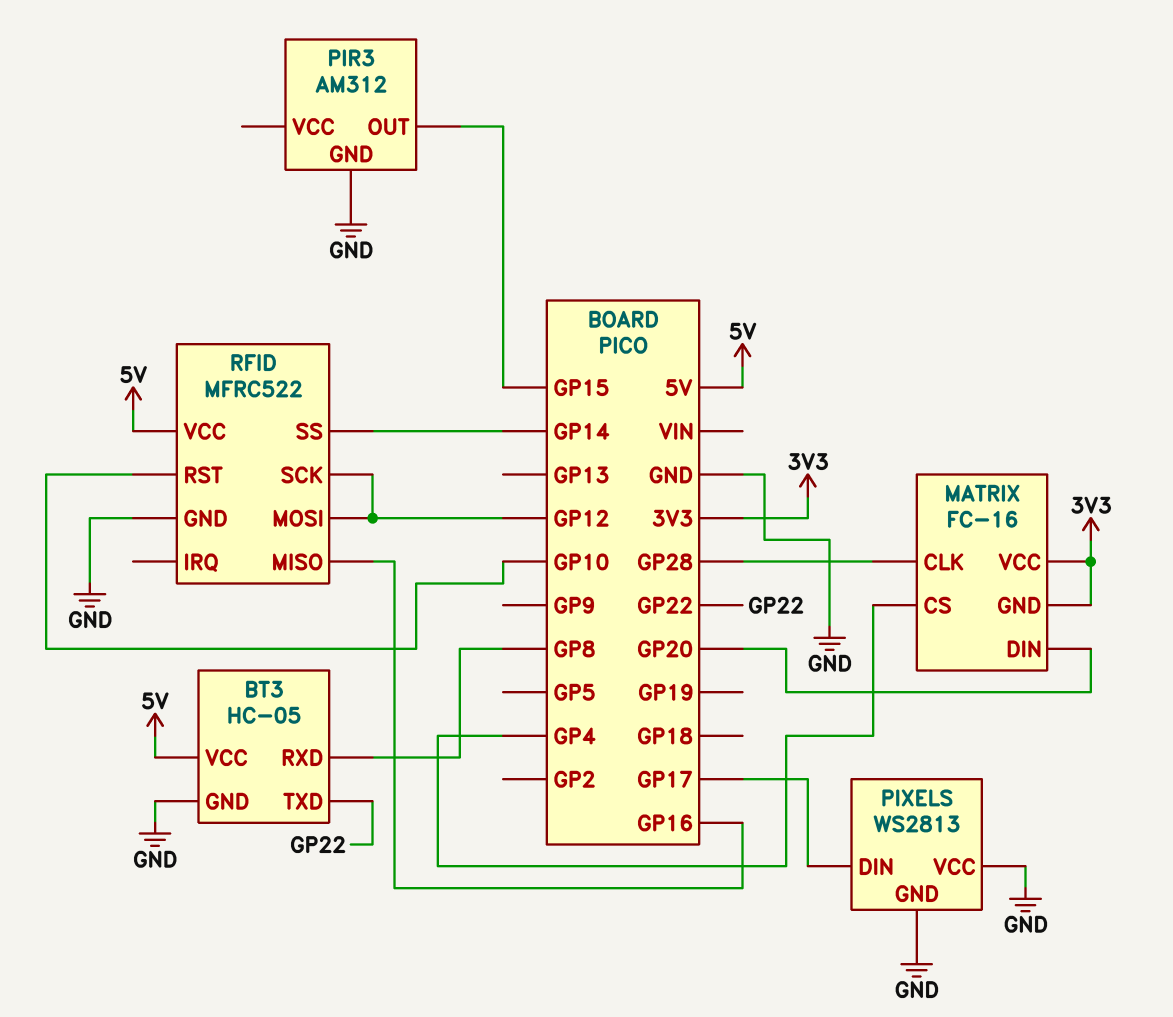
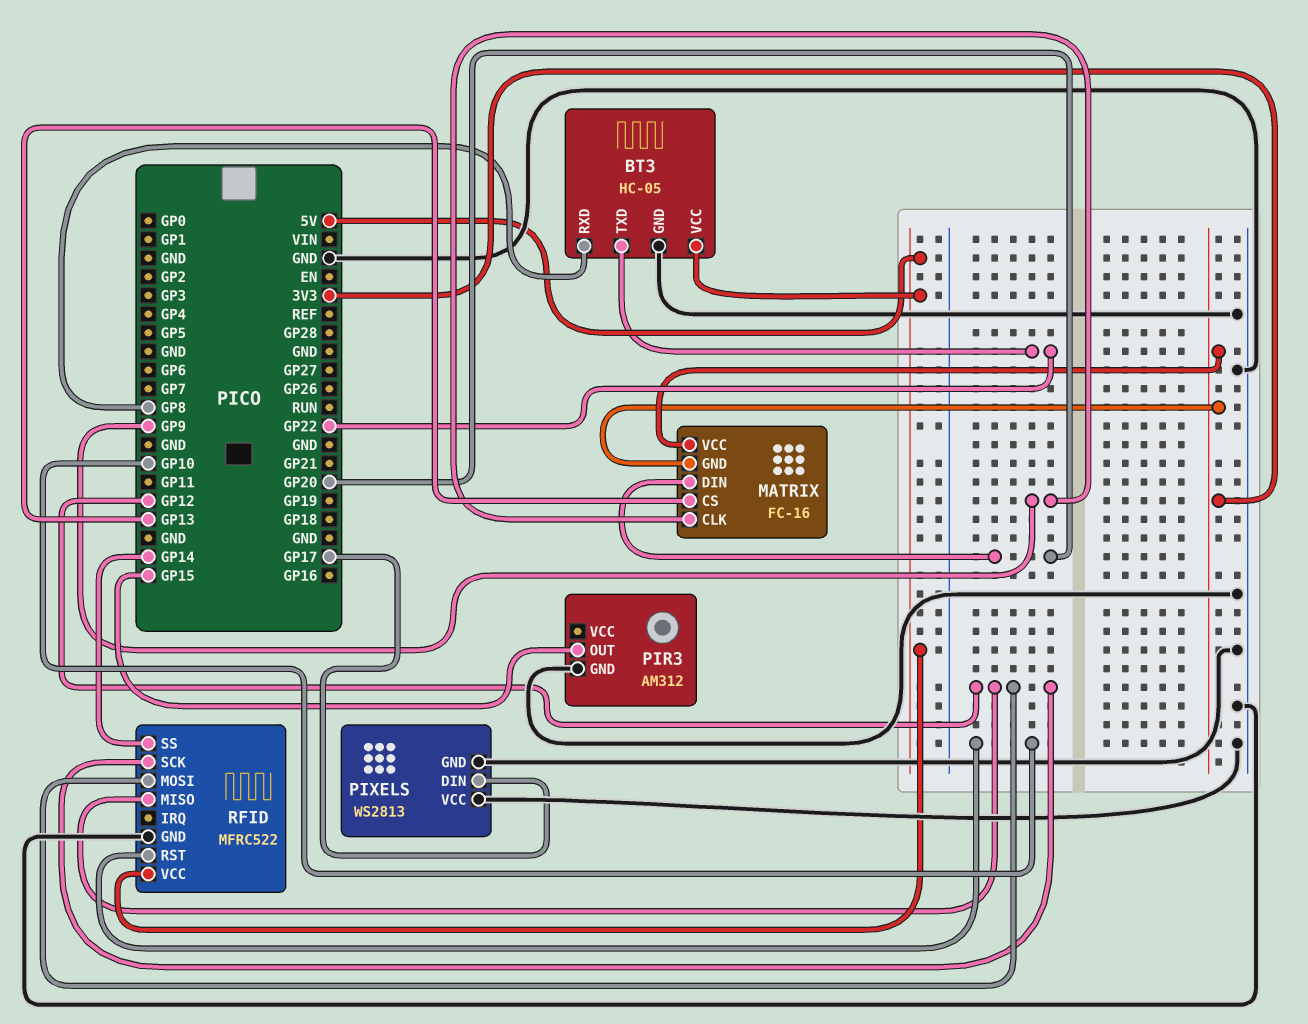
MATRIX pin CLK: GP28 -> GP9
MATRIX pin CS: GP4 -> GP13
RFID pin MISO: GP16 -> GP12

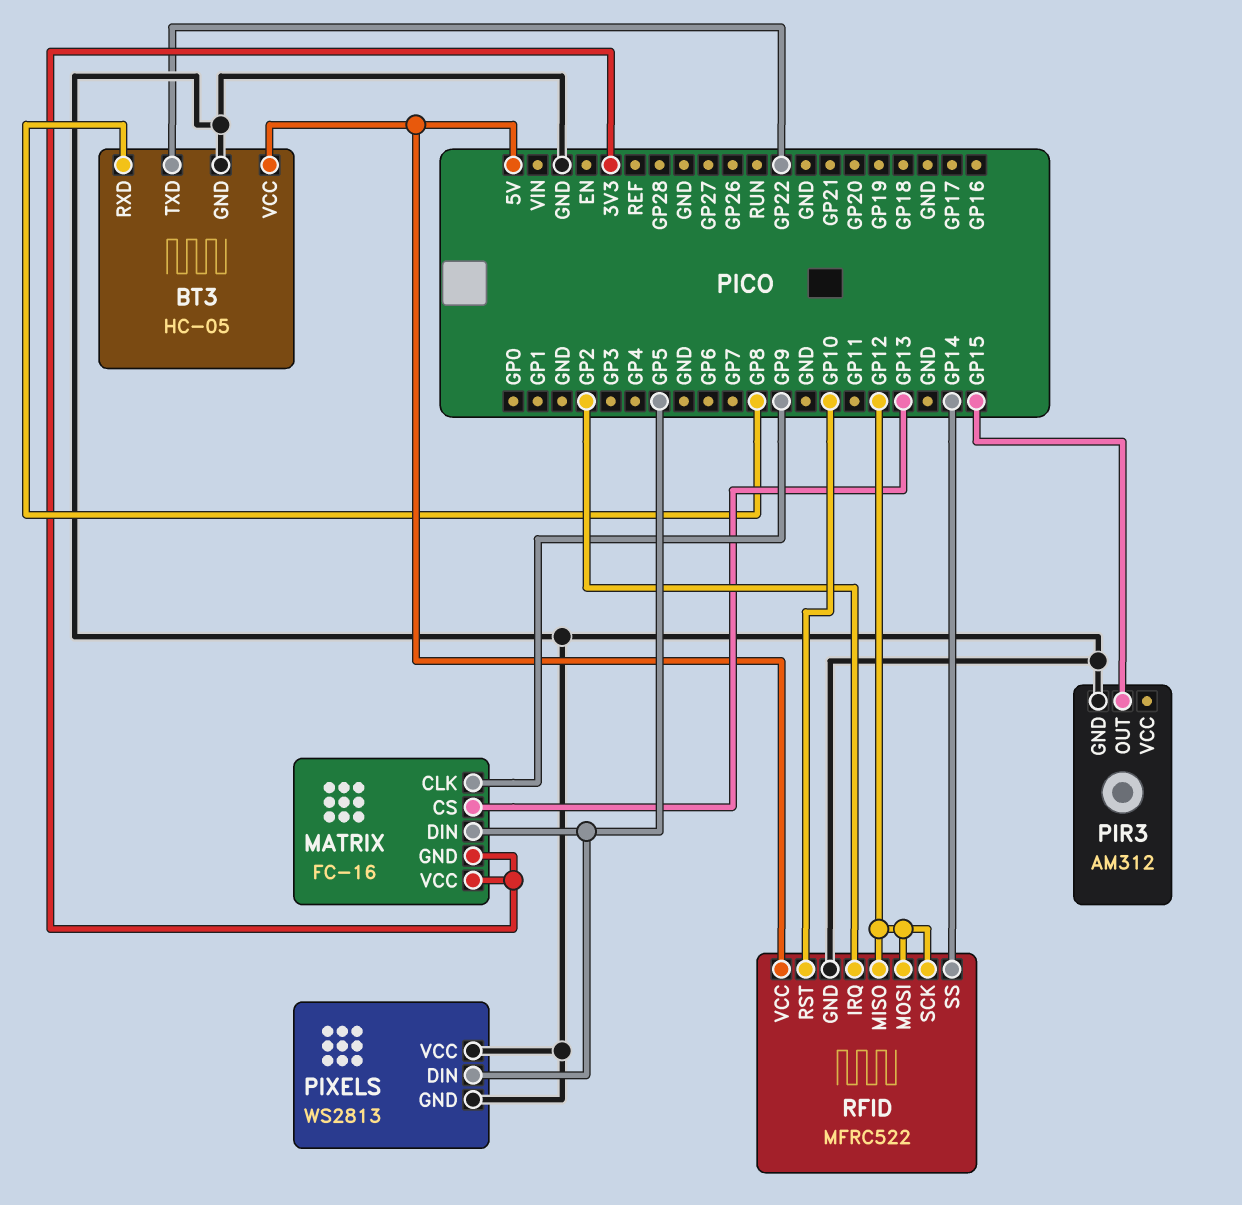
MATRIX pin DIN: GP20 -> GP5
PIXELS pin DIN: GP17 -> GP5
RFID pin IRQ: none -> GP2

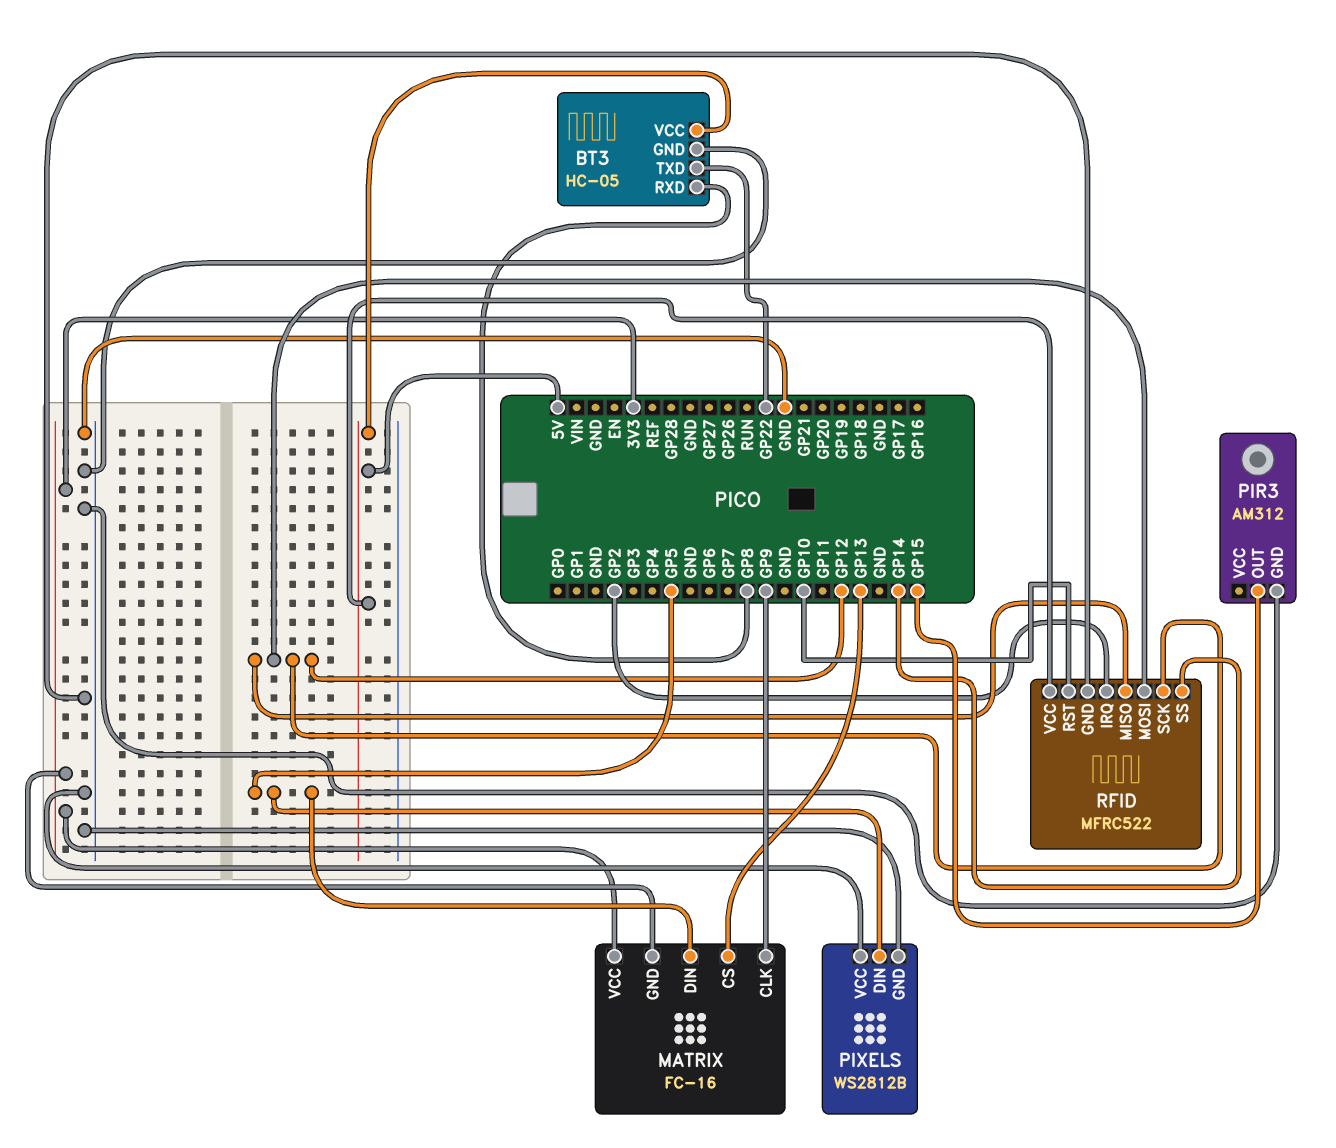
PIXELS: WS2813 -> WS2812B

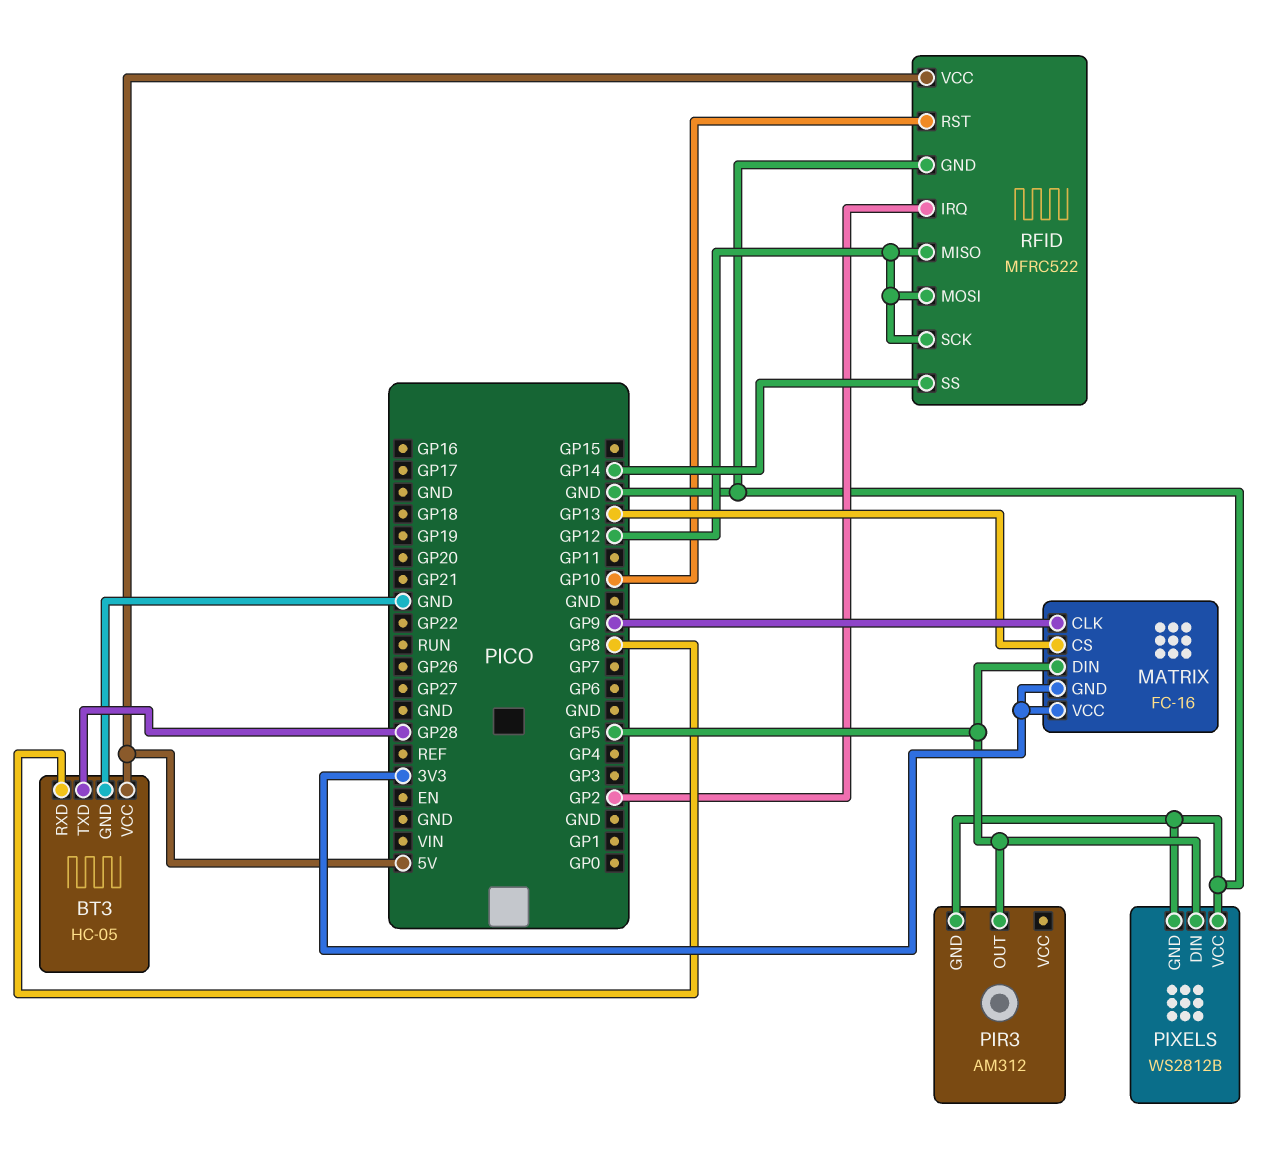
BT3 pin TXD: GP22 -> GP28
PIR3 pin OUT: GP15 -> GP5

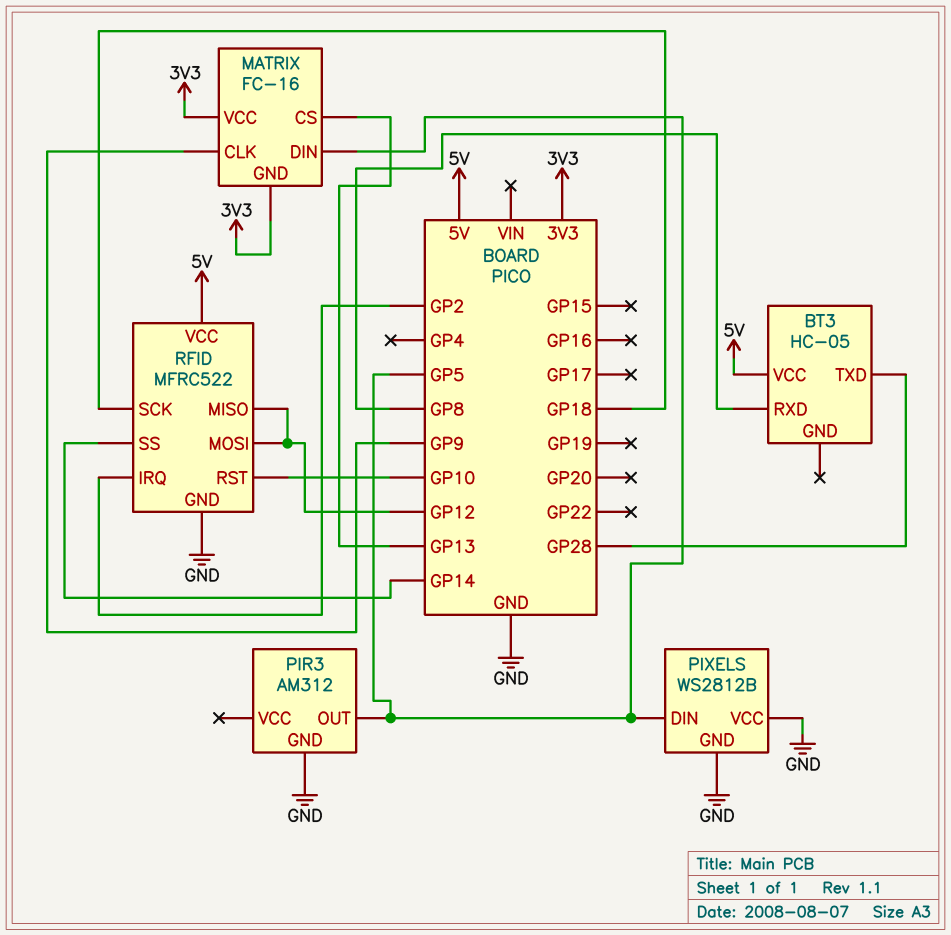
BT3 pin GND: GND -> none
RFID pin SCK: GP12 -> GP18

